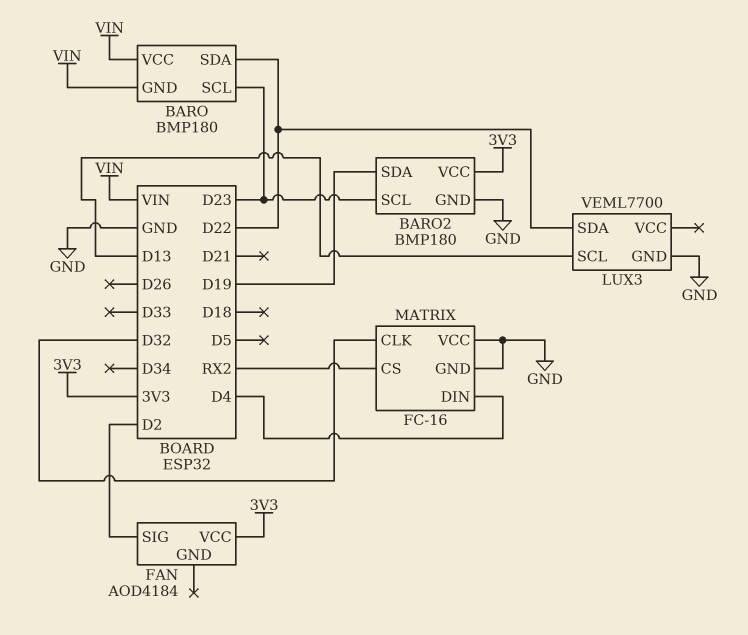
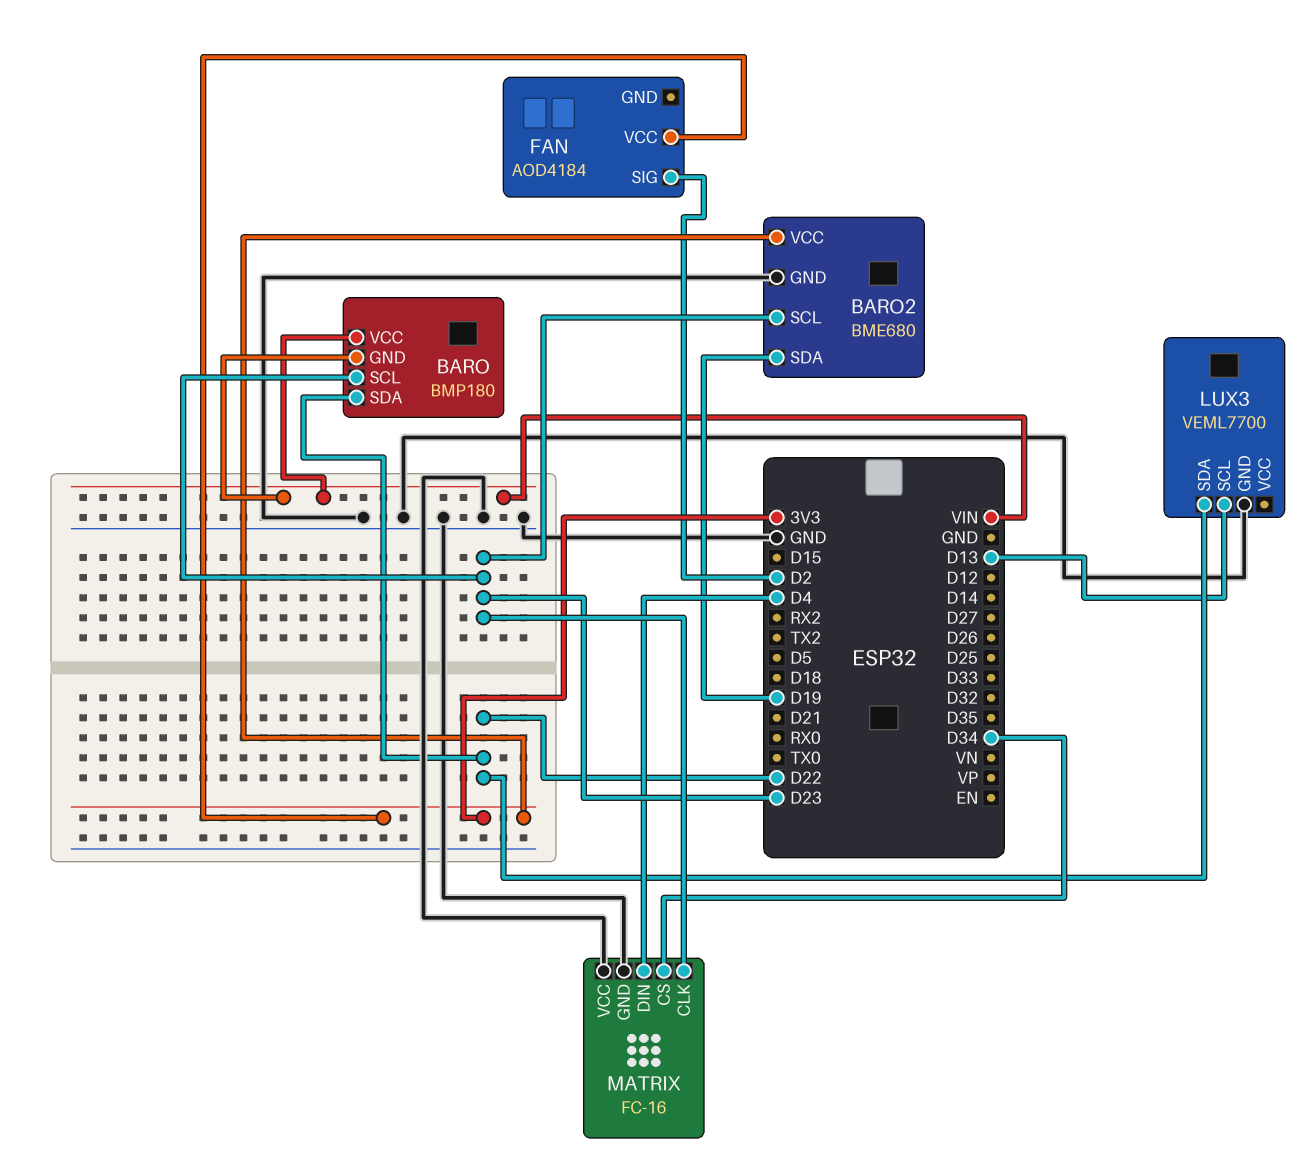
BARO2: BMP180 -> BME680
MATRIX pin CLK: D32 -> D23
MATRIX pin CS: RX2 -> D34

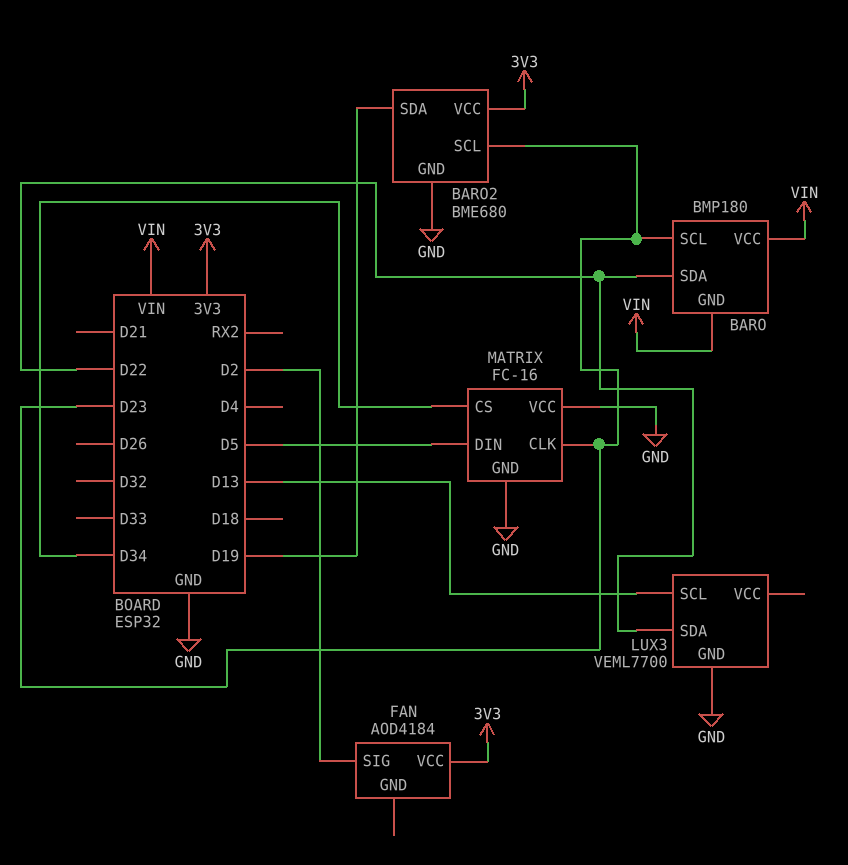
MATRIX pin DIN: D4 -> D5

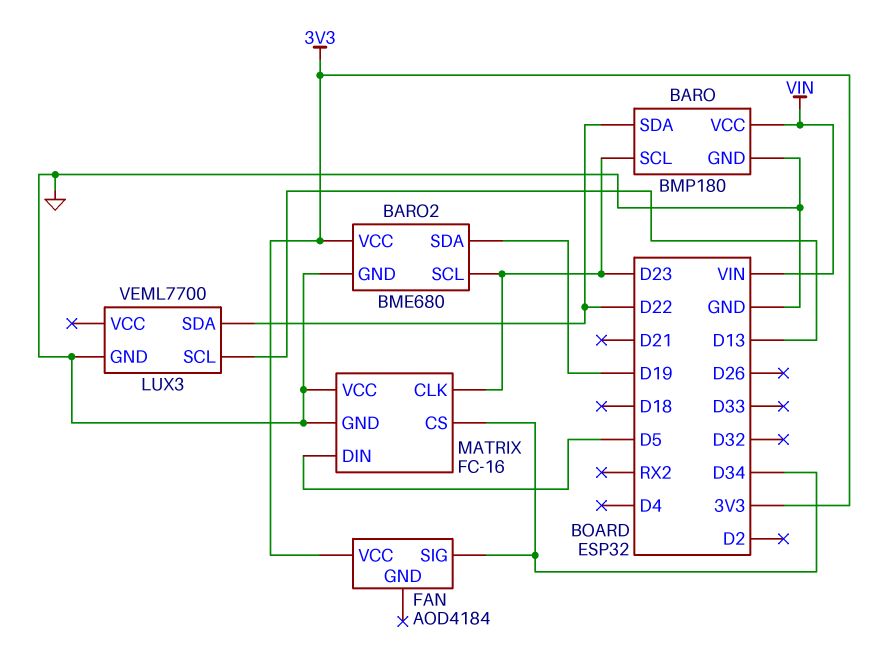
BARO pin GND: VIN -> GND
FAN pin SIG: D2 -> D34

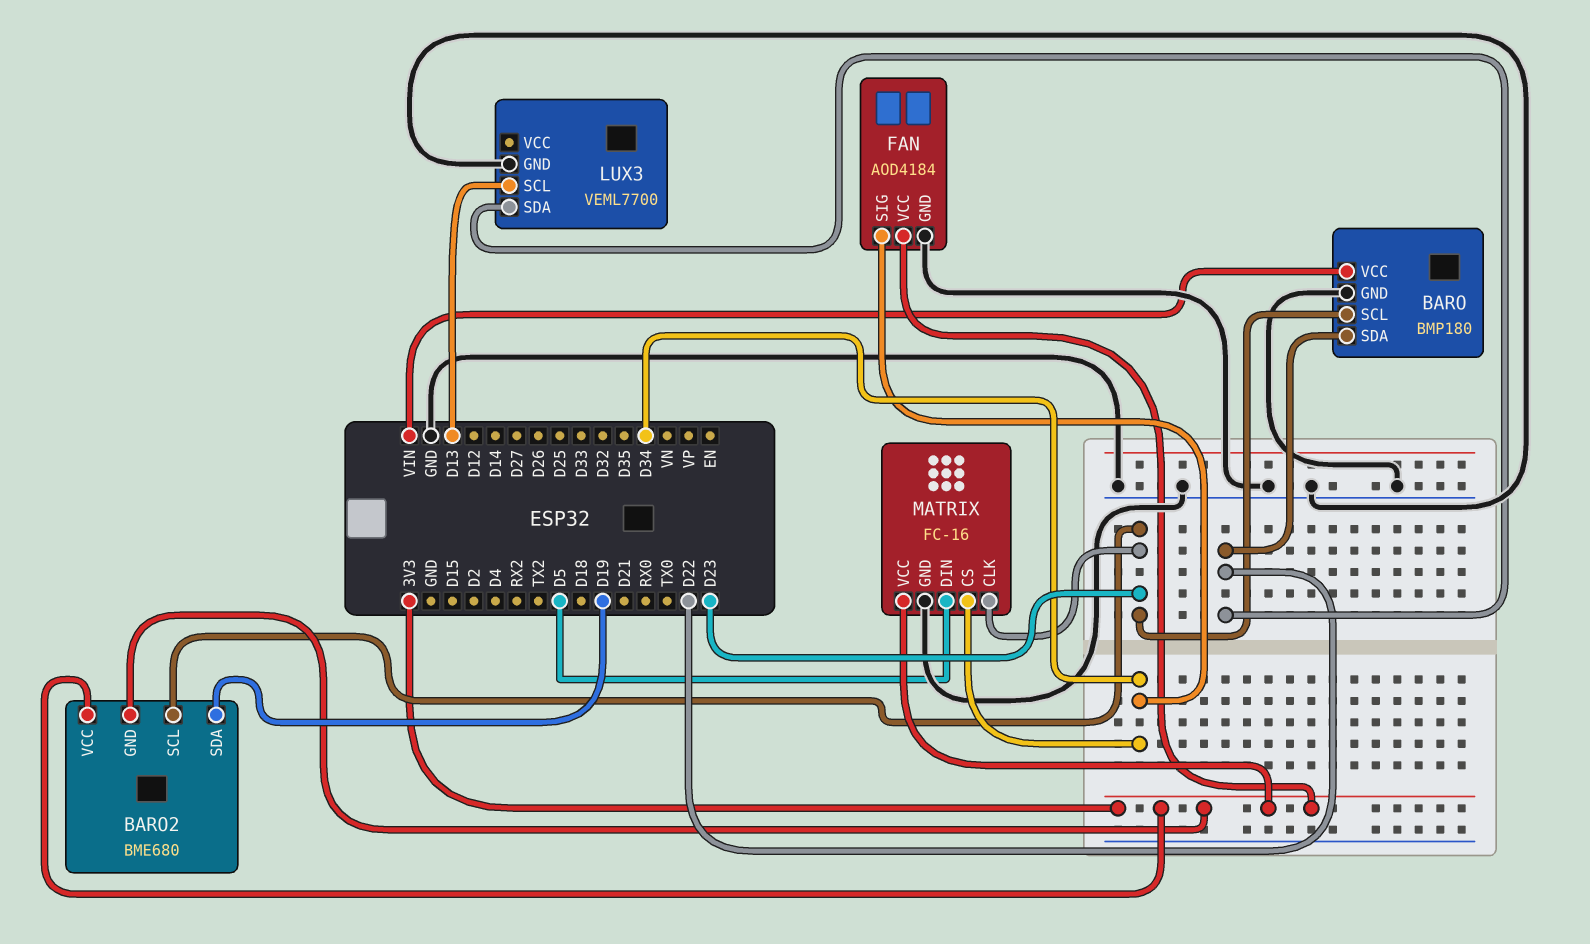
BARO2 pin GND: GND -> 3V3
FAN pin GND: none -> GND
MATRIX pin VCC: GND -> 3V3

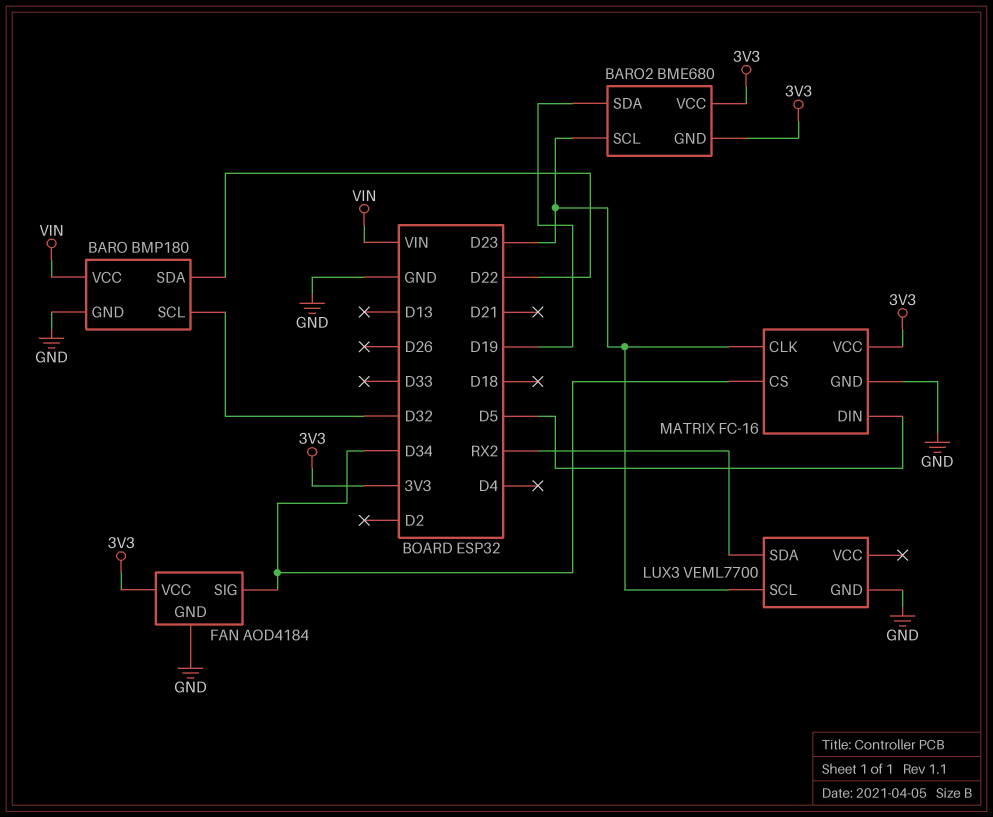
BARO pin SCL: D23 -> D32
LUX3 pin SCL: D13 -> D23
LUX3 pin SDA: D22 -> RX2

